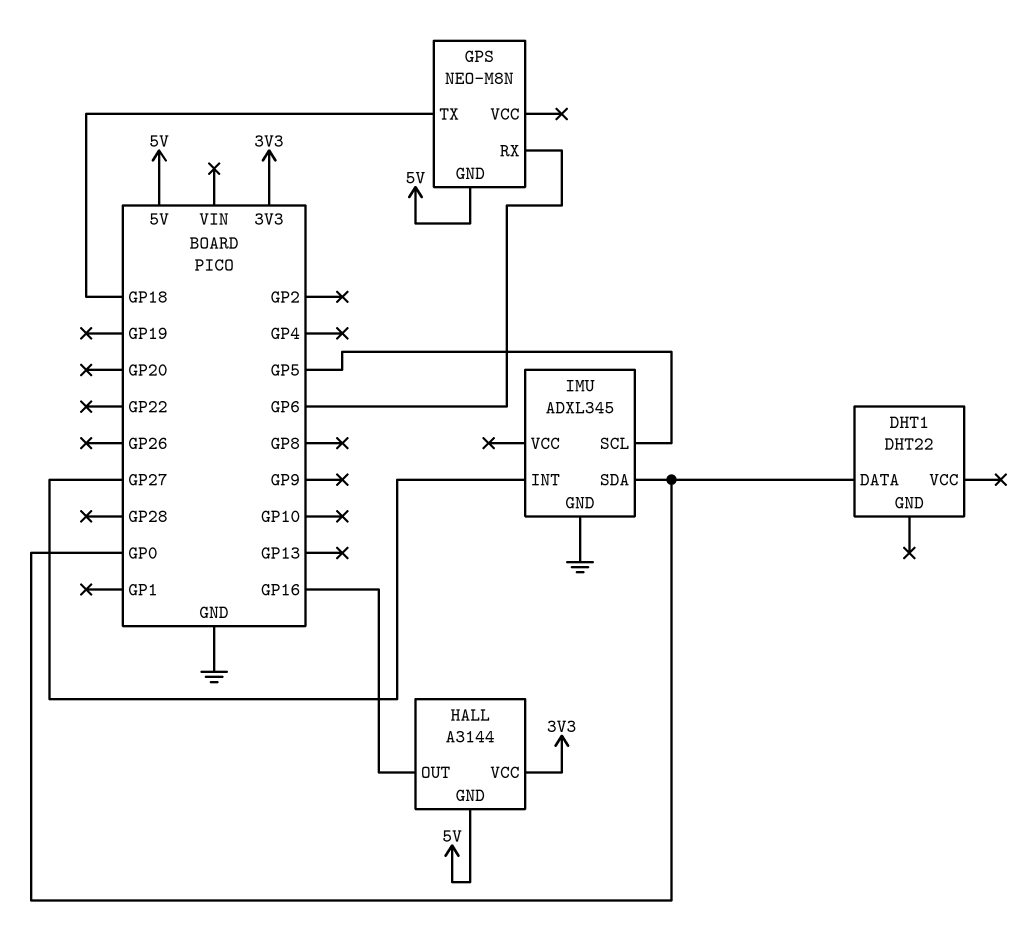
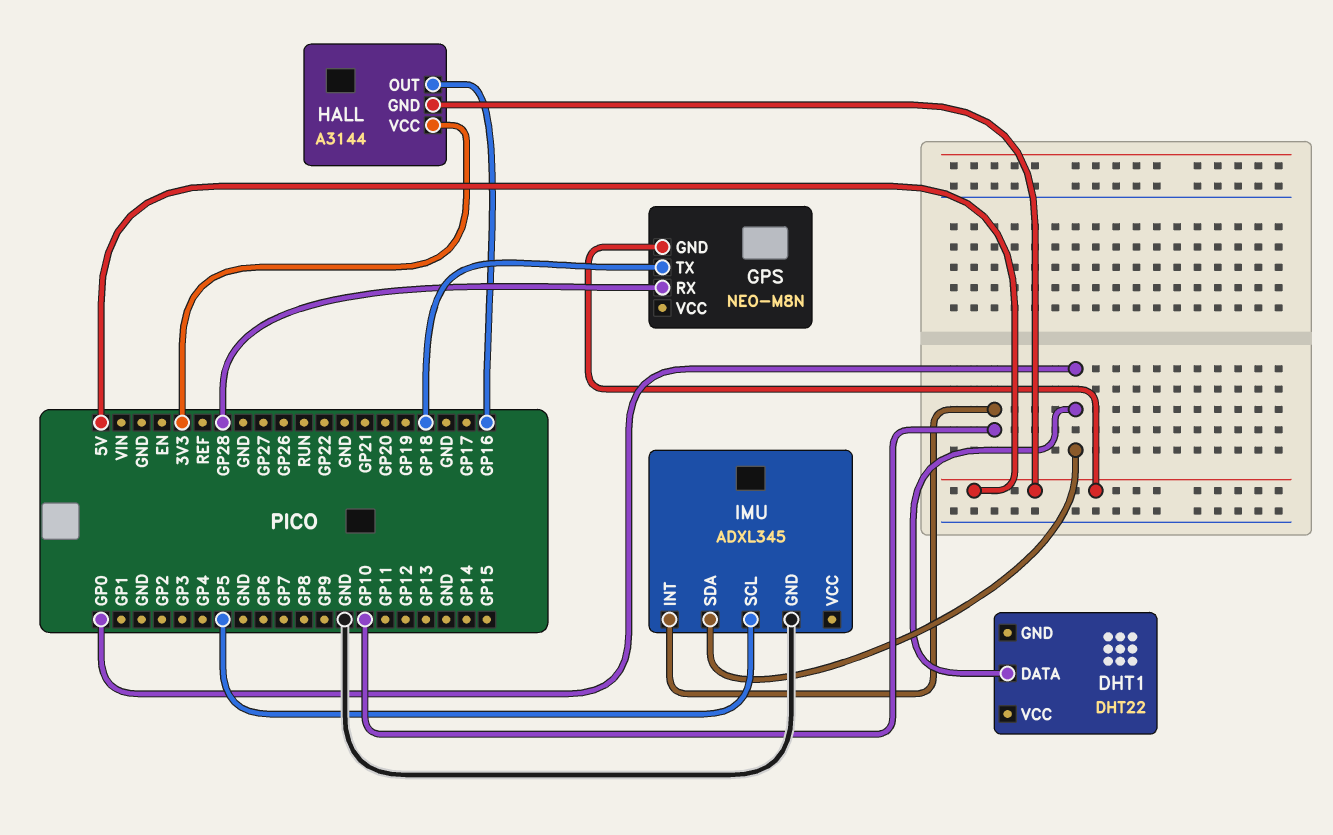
GPS pin RX: GP6 -> GP28
IMU pin INT: GP27 -> GP10

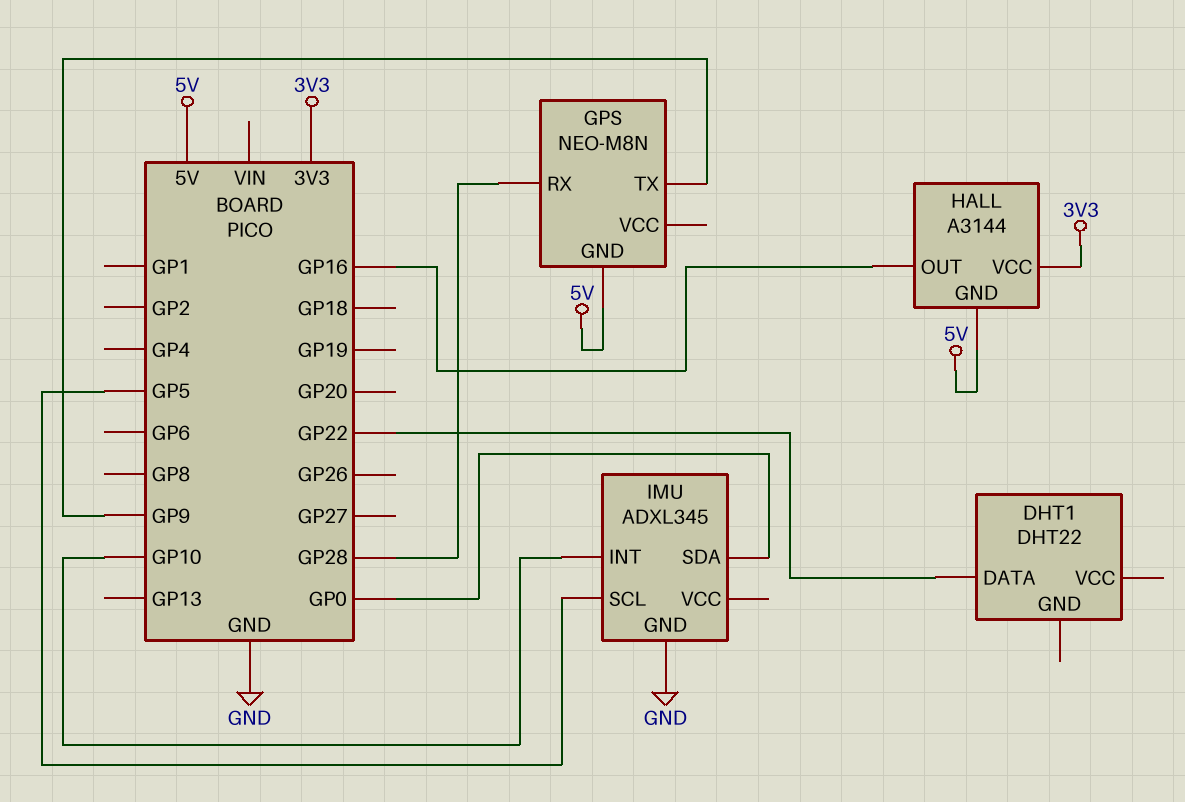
DHT1 pin DATA: GP0 -> GP22
GPS pin TX: GP18 -> GP9

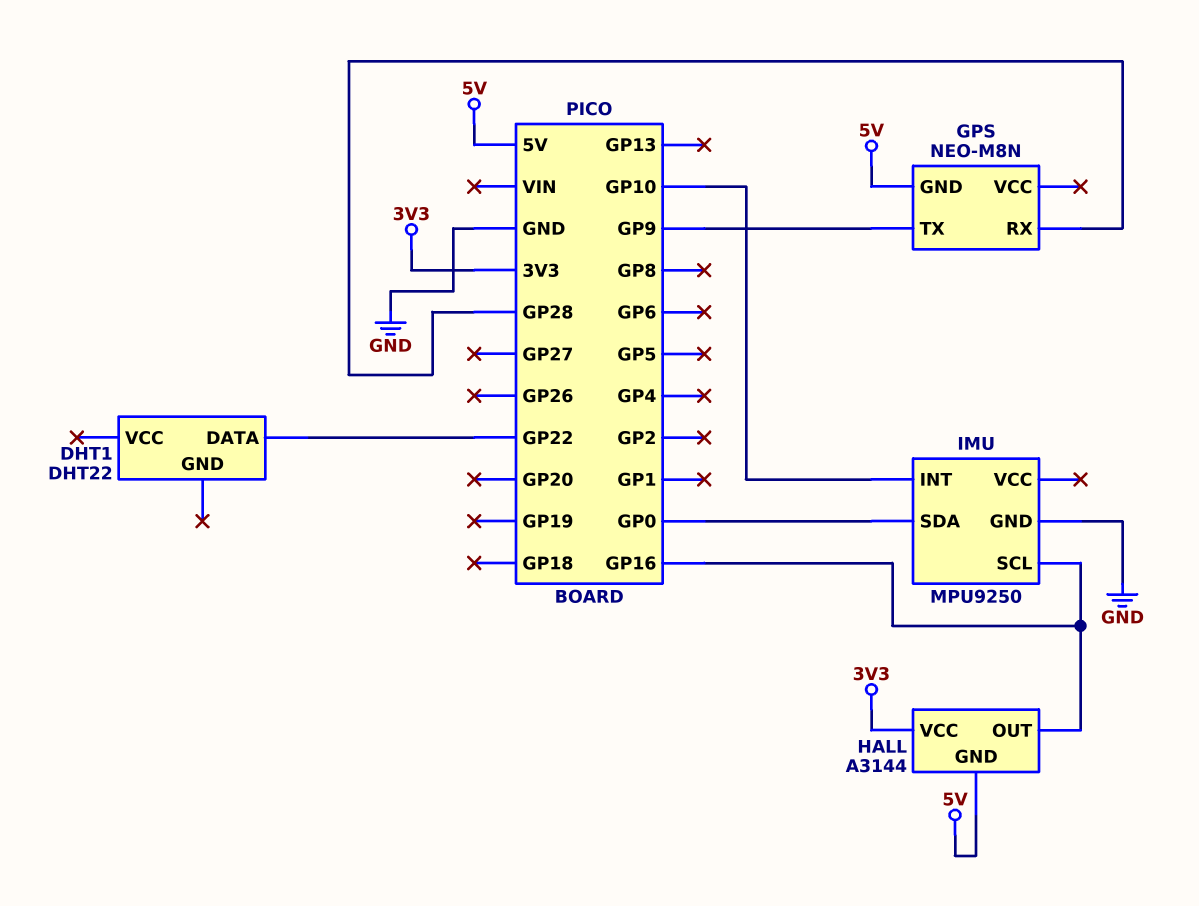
IMU: ADXL345 -> MPU9250
IMU pin SCL: GP5 -> GP16

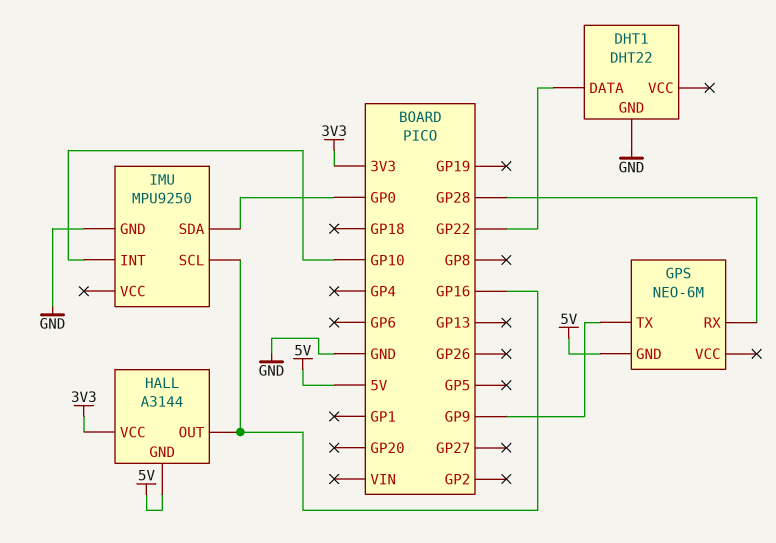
DHT1 pin GND: none -> GND
GPS: NEO-M8N -> NEO-6M

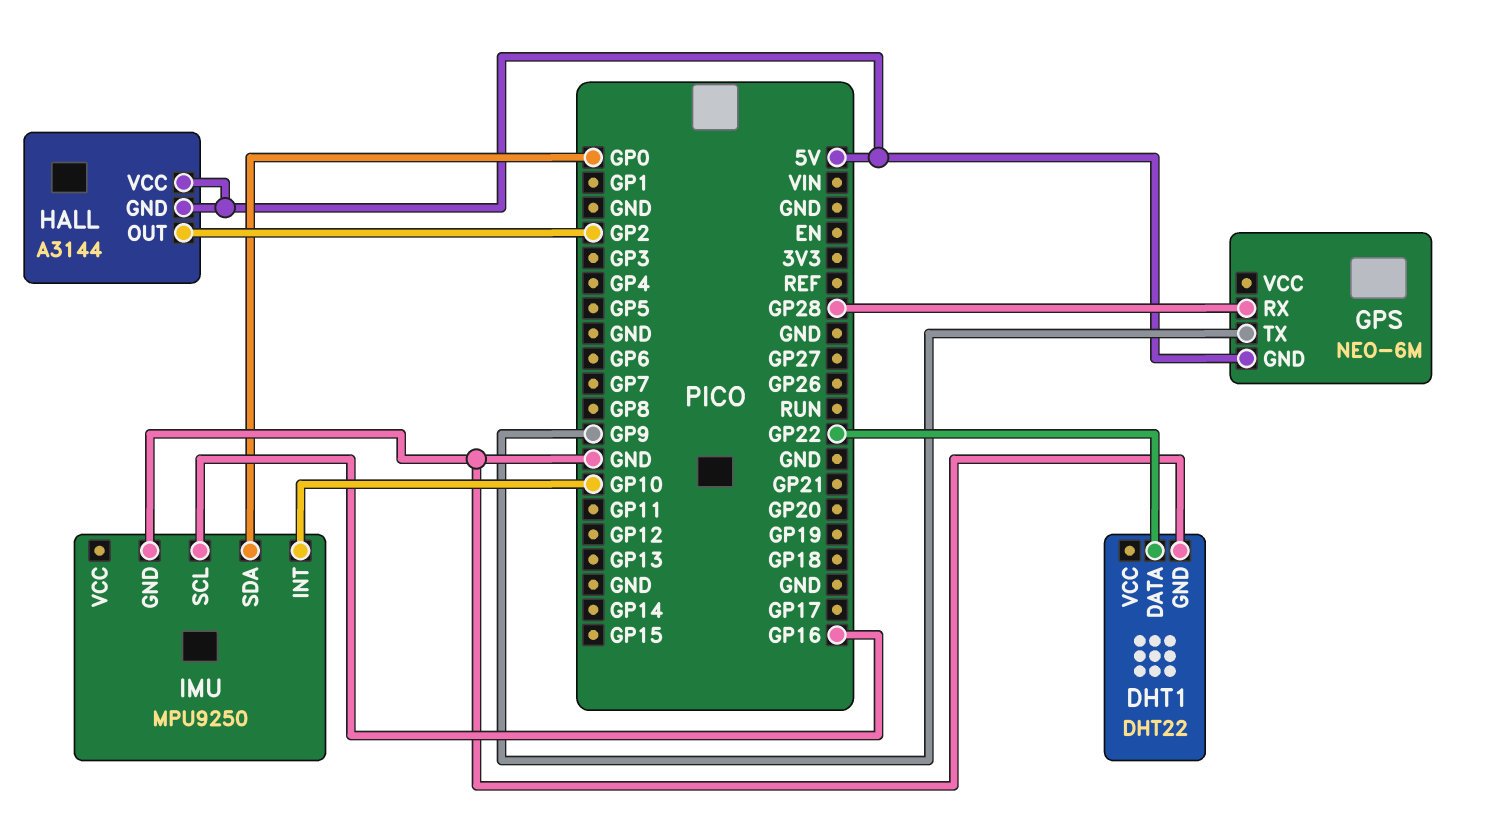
HALL pin OUT: GP16 -> GP2
HALL pin VCC: 3V3 -> 5V

